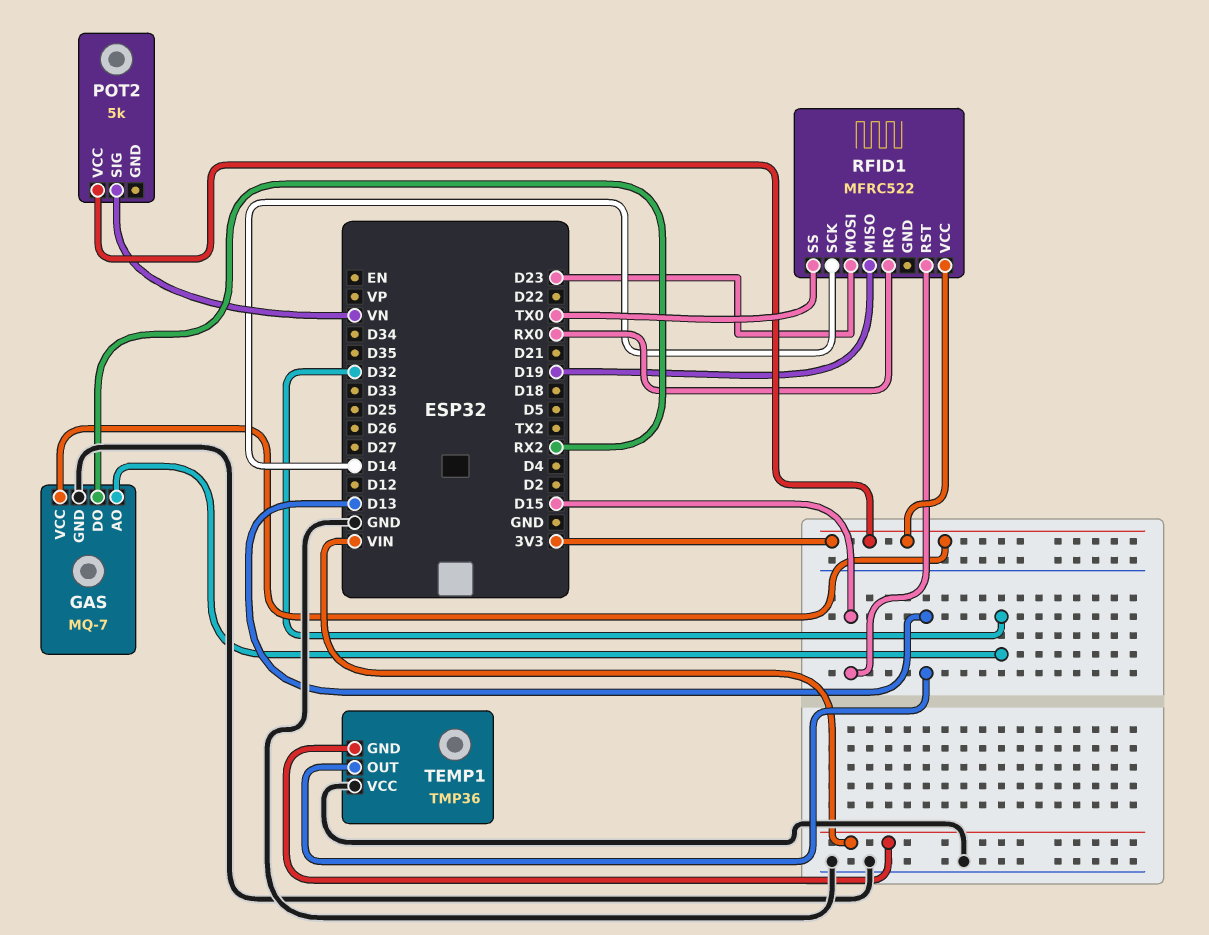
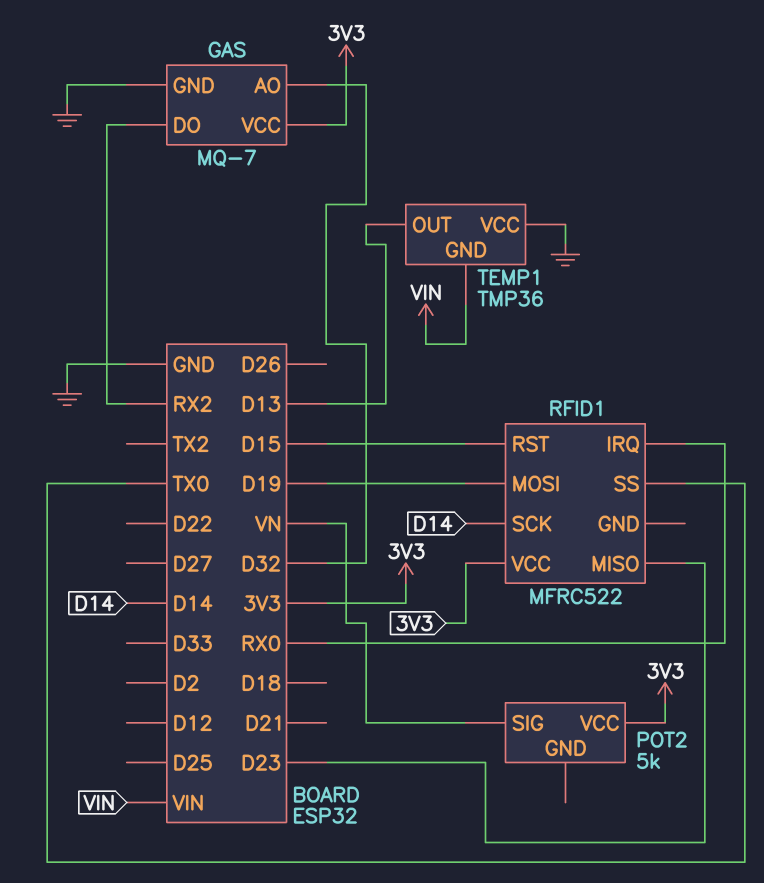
RFID1 pin MISO: D19 -> D23
RFID1 pin MOSI: D23 -> D19

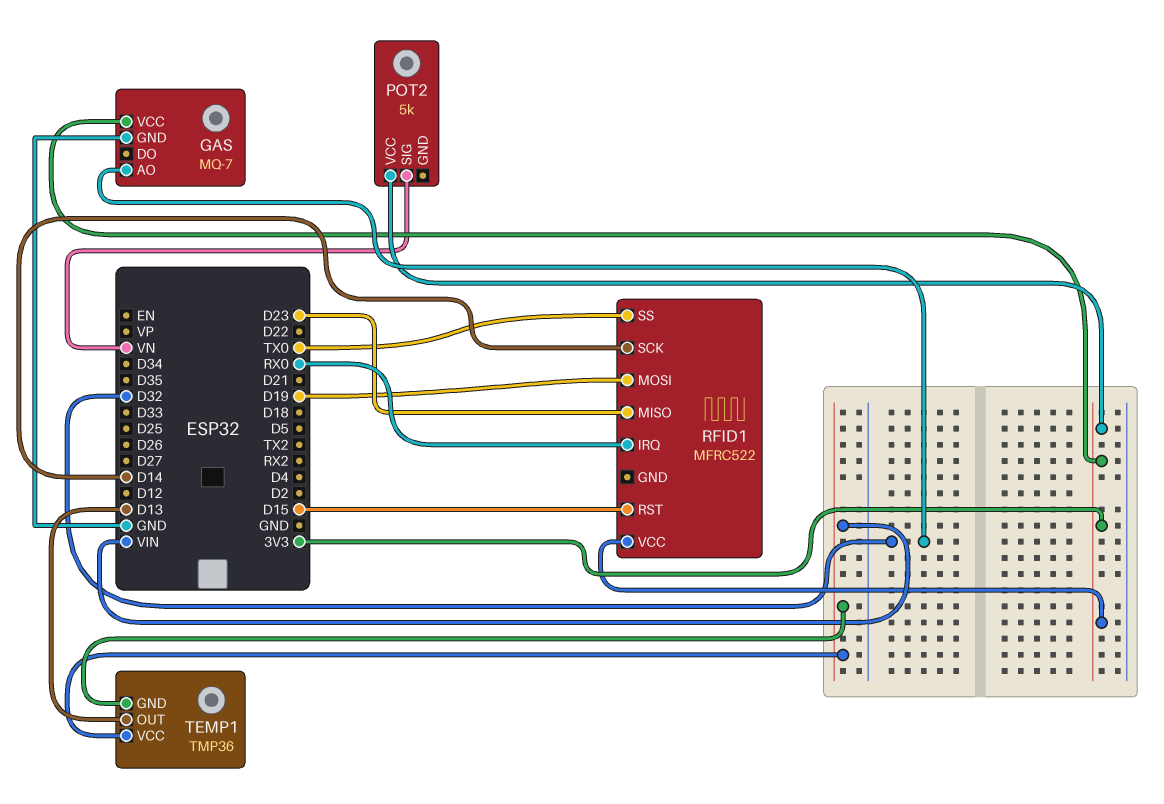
GAS pin DO: RX2 -> none
TEMP1 pin VCC: GND -> VIN

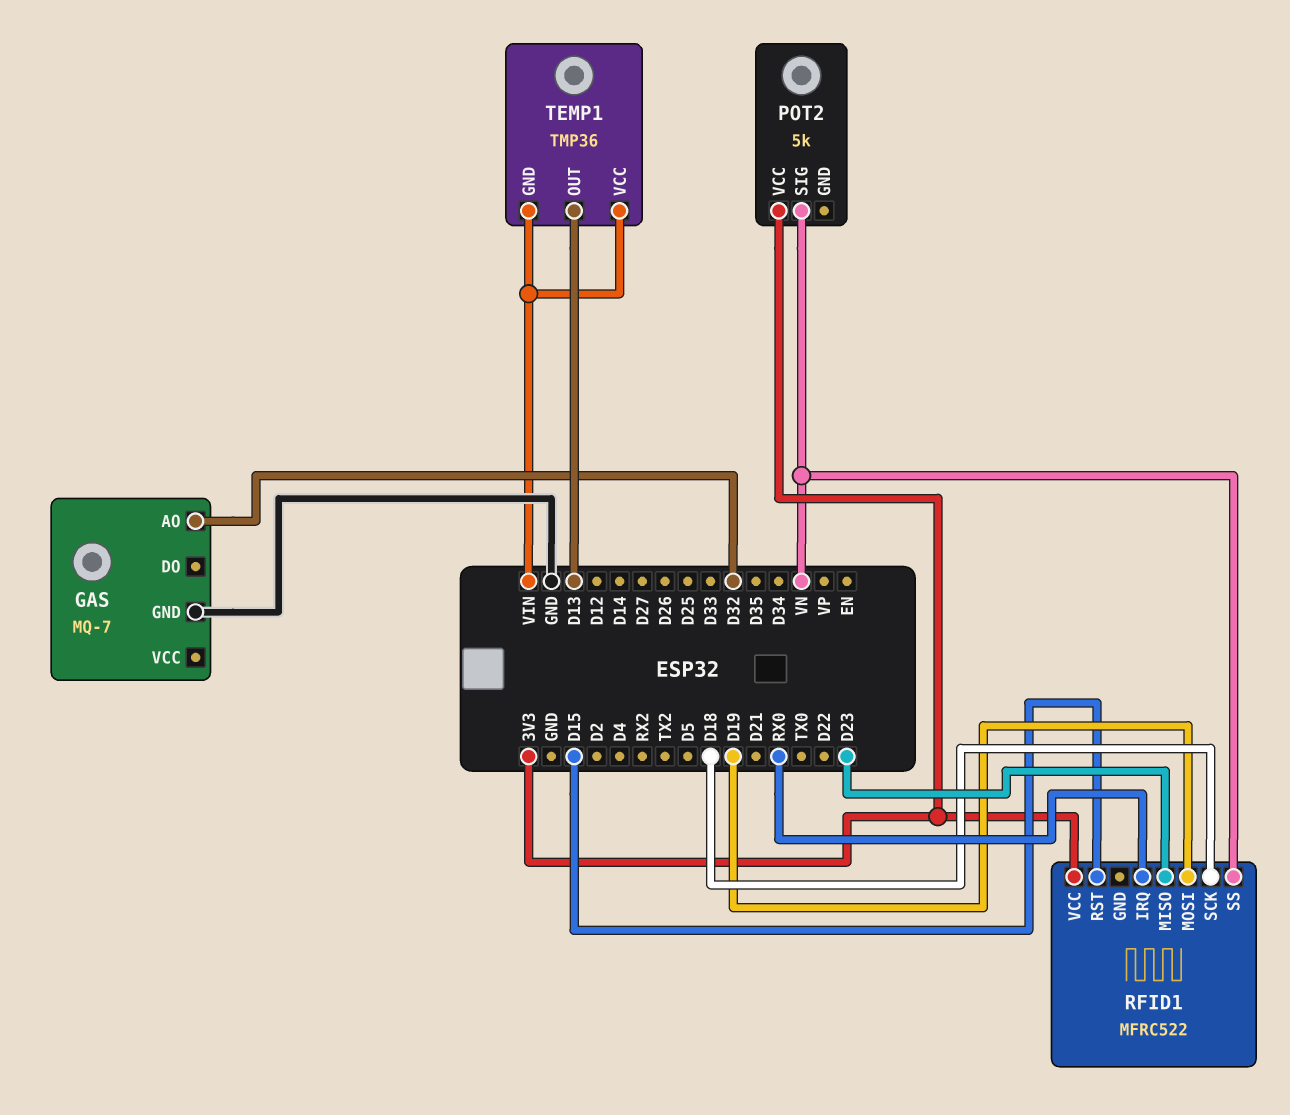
GAS pin VCC: 3V3 -> none
RFID1 pin SCK: D14 -> D18
RFID1 pin SS: TX0 -> VN

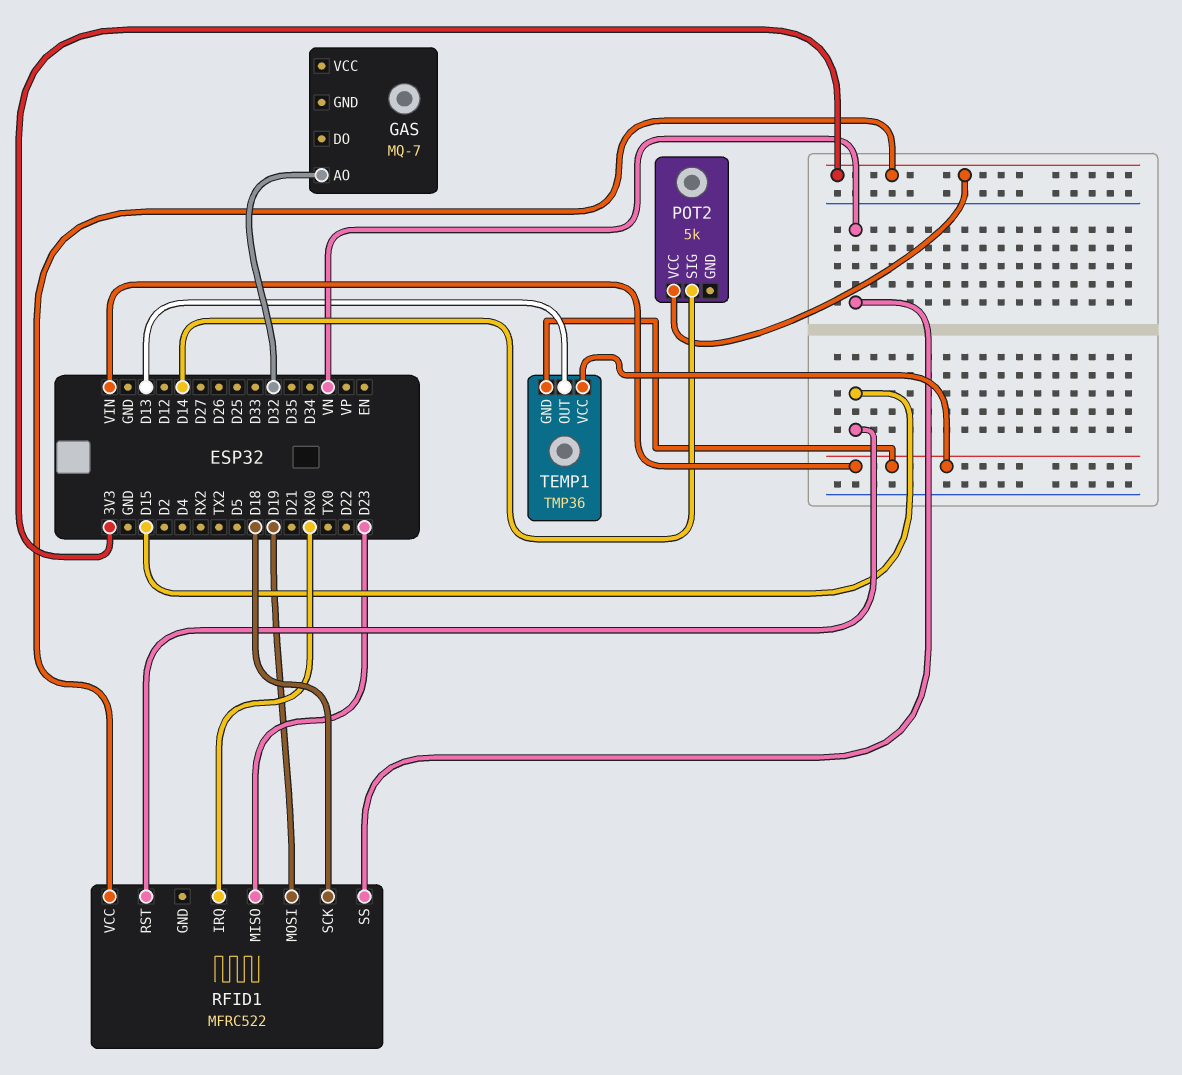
GAS pin GND: GND -> none
POT2 pin SIG: VN -> D14

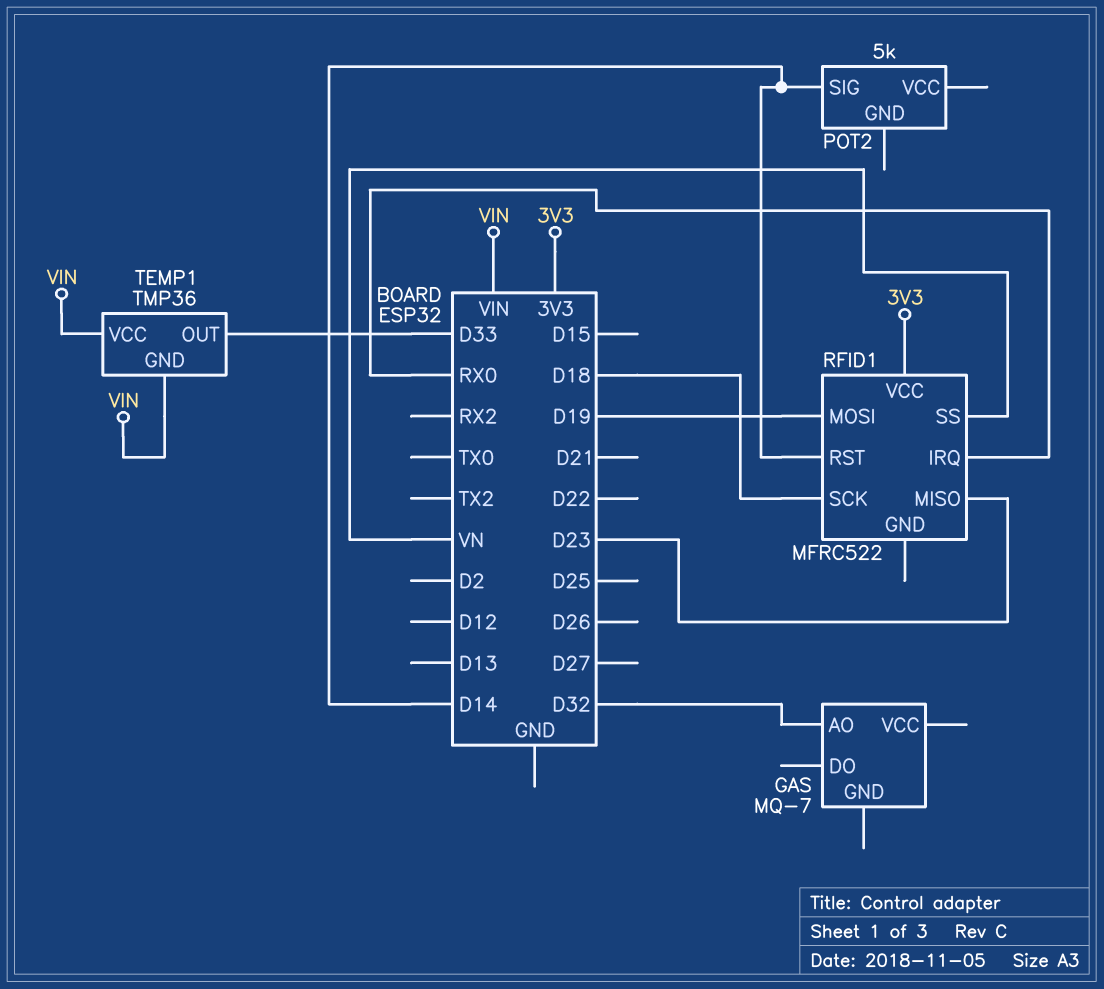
POT2 pin VCC: 3V3 -> none
RFID1 pin RST: D15 -> D14
TEMP1 pin OUT: D13 -> D33

